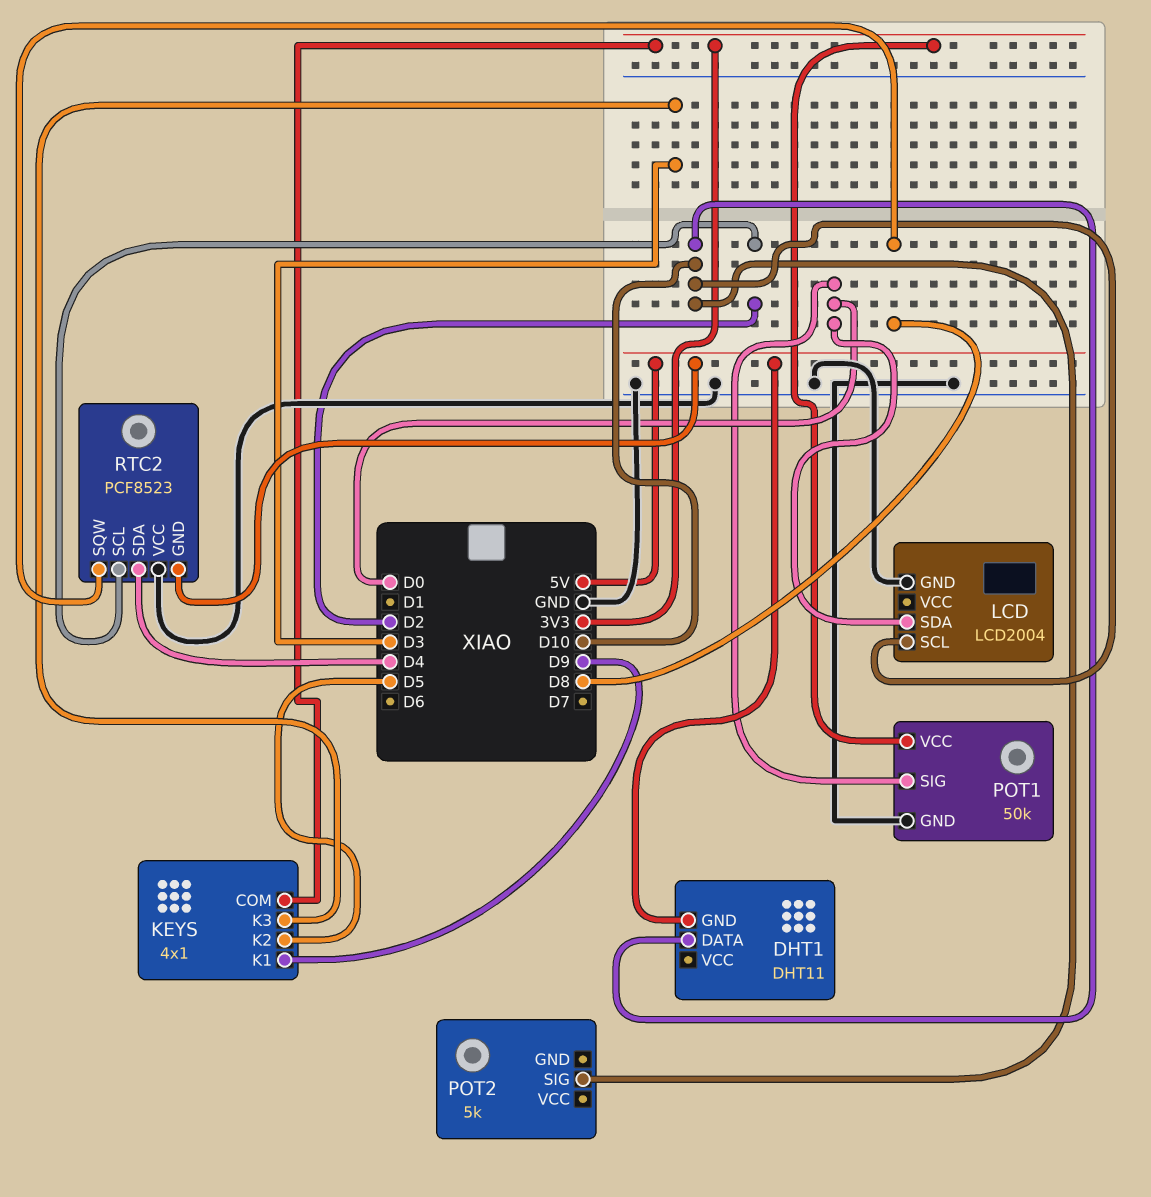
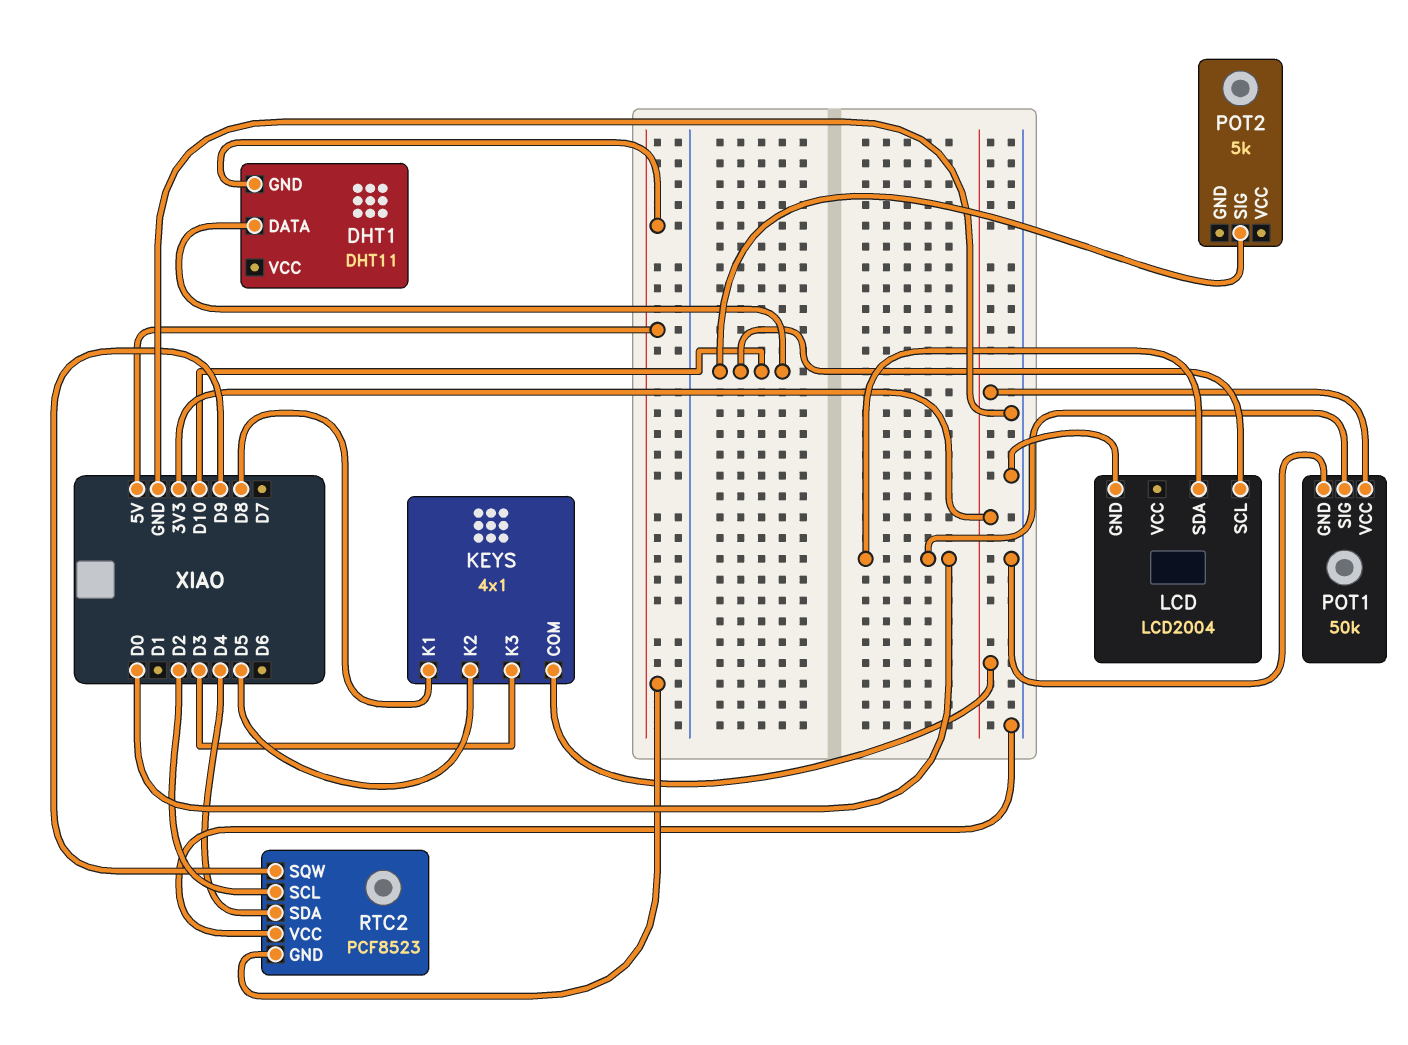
KEYS pin K1: D9 -> D8
RTC2 pin SQW: D8 -> D9

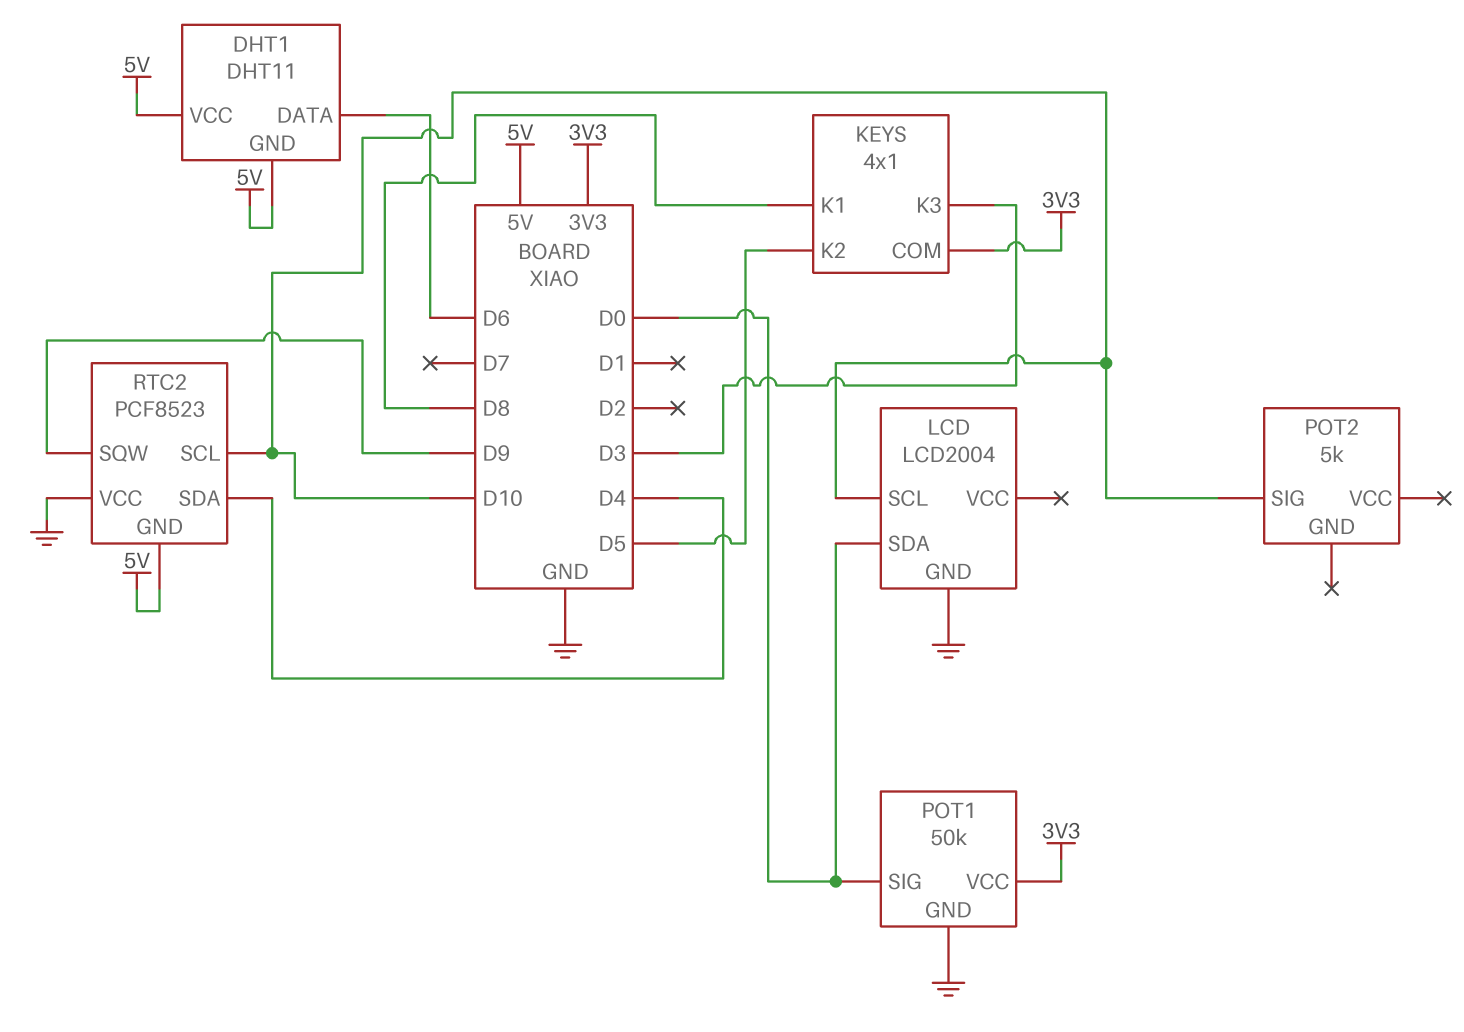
DHT1 pin DATA: D10 -> D6
DHT1 pin VCC: none -> 5V
RTC2 pin SCL: D2 -> D10

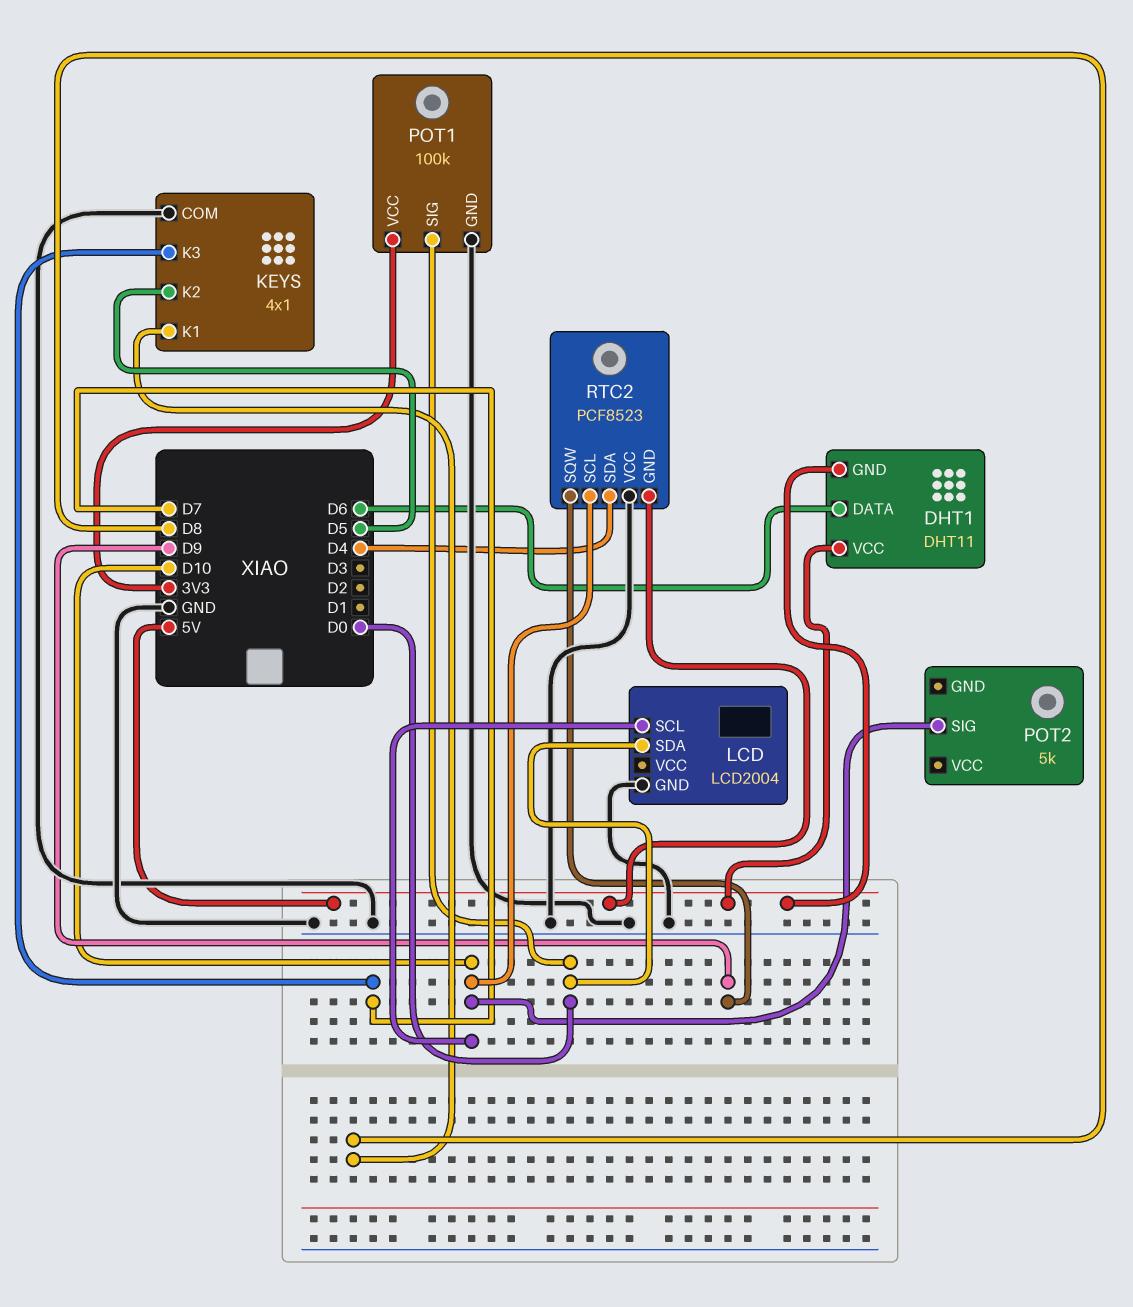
KEYS pin COM: 3V3 -> GND
KEYS pin K3: D3 -> D7
POT1: 50k -> 100k

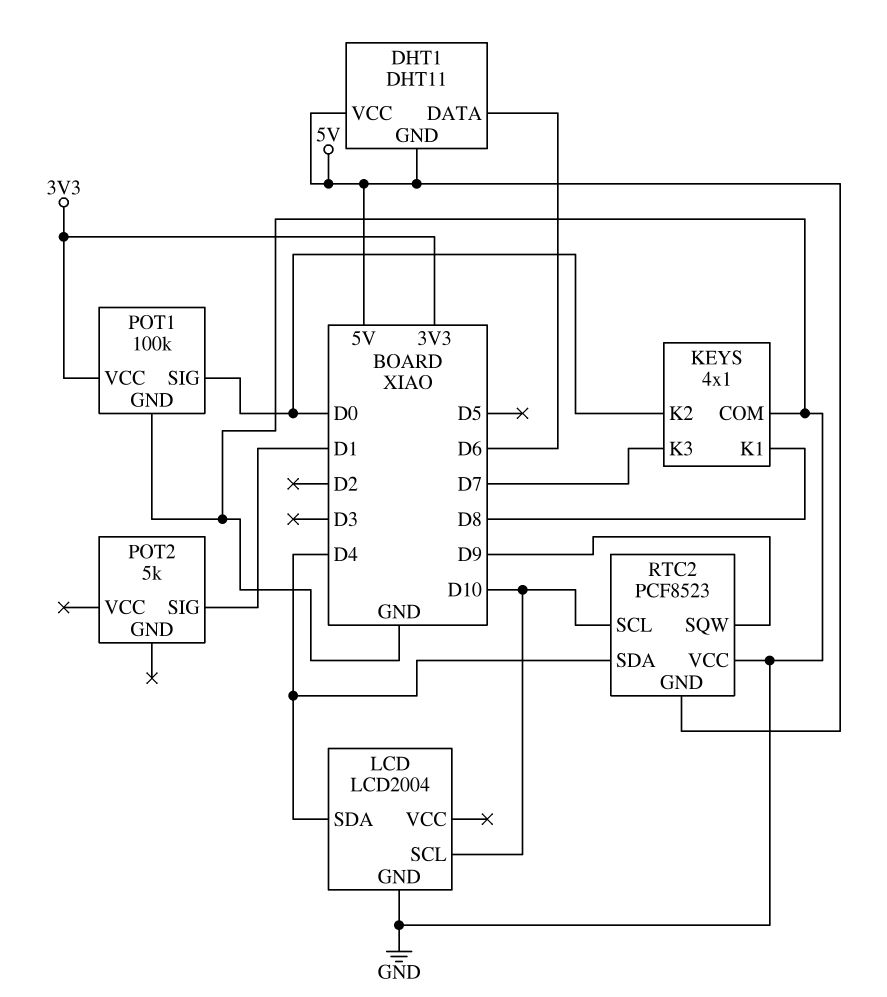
KEYS pin K2: D5 -> D0
LCD pin SDA: D0 -> D4
POT2 pin SIG: D10 -> D1

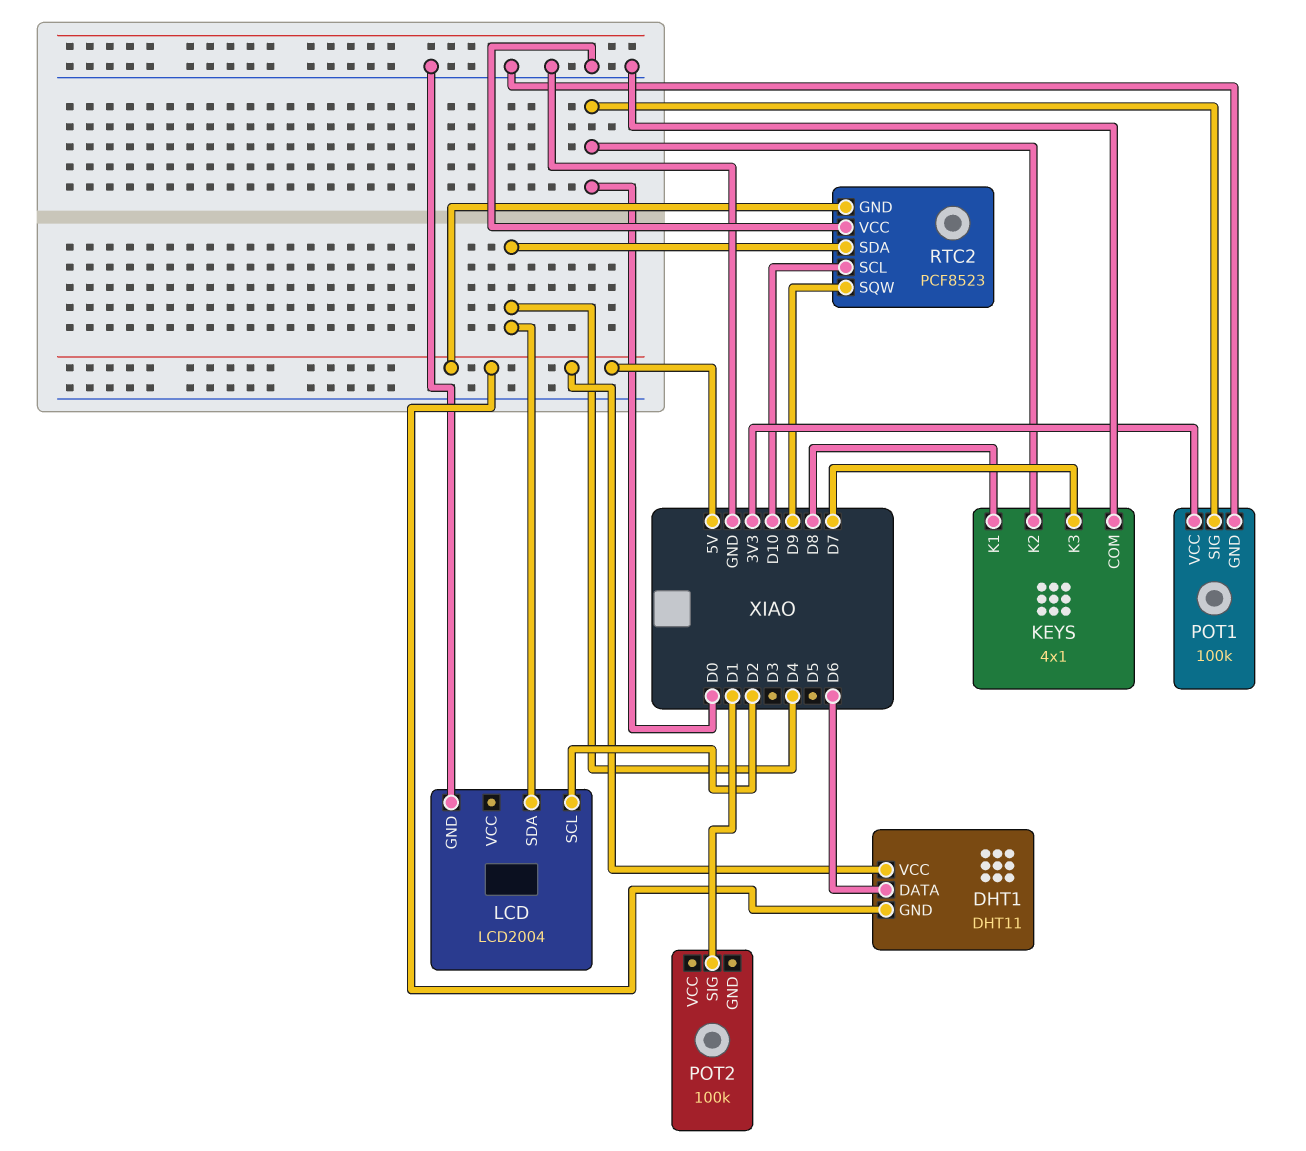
LCD pin SCL: D10 -> D2
POT2: 5k -> 100k

